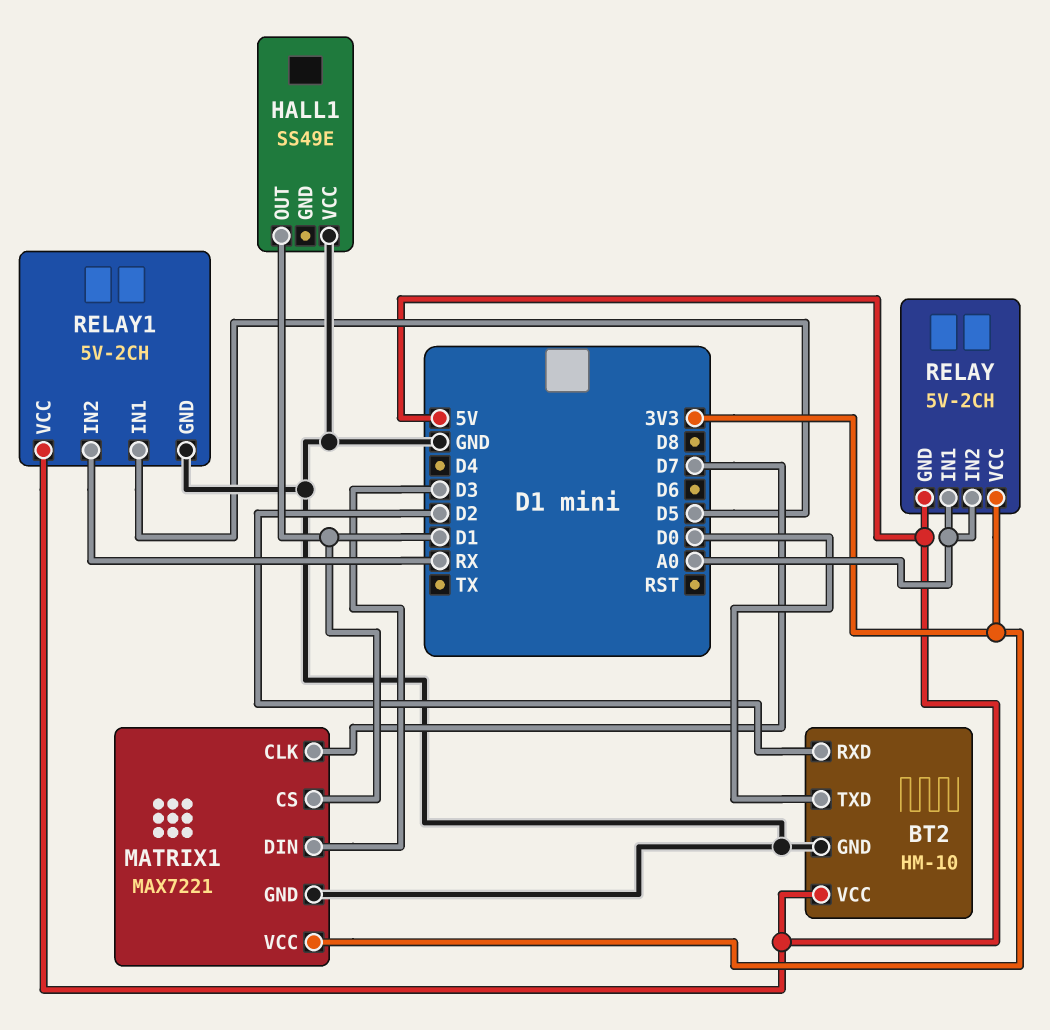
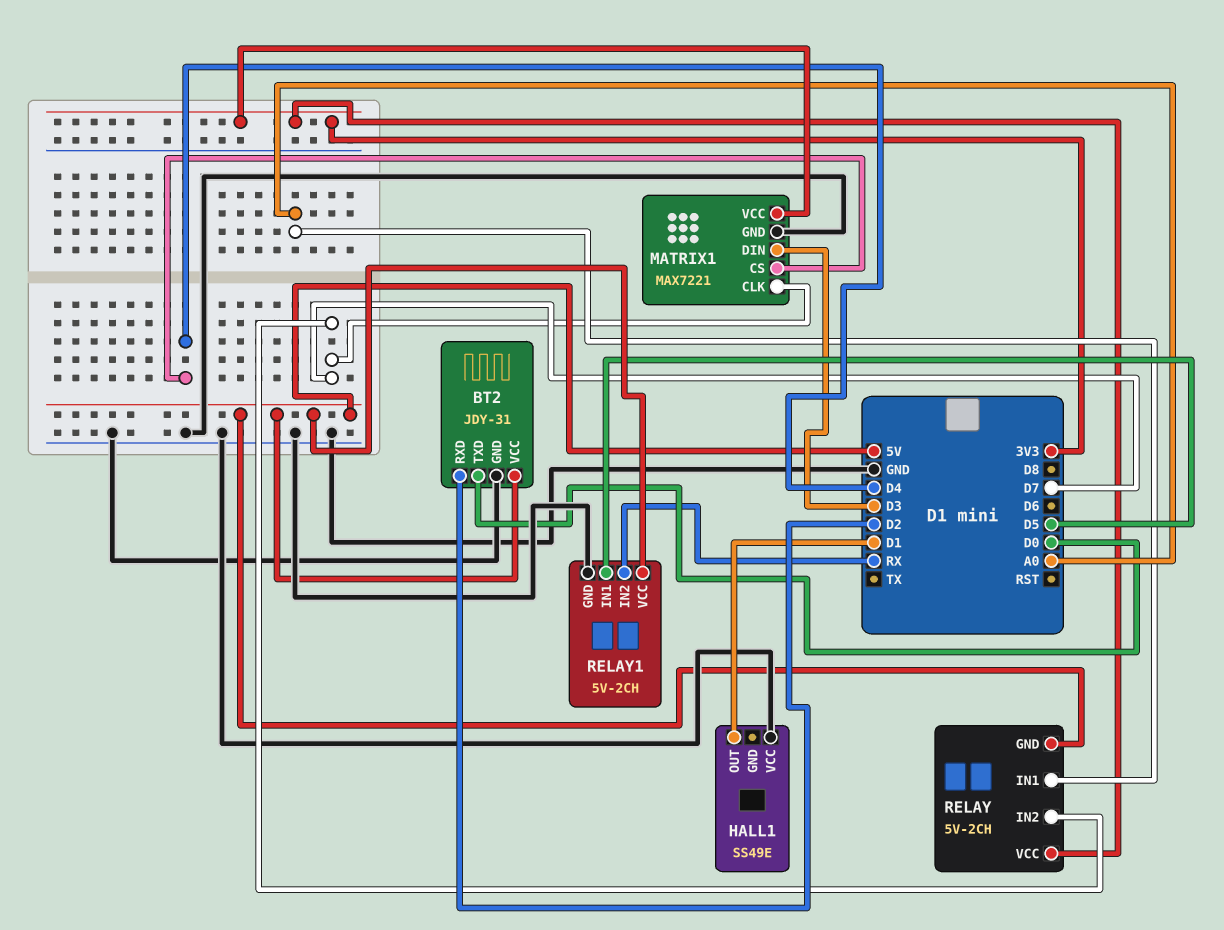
BT2: HM-10 -> JDY-31
MATRIX1 pin CS: D1 -> D4
RELAY pin IN2: A0 -> D7

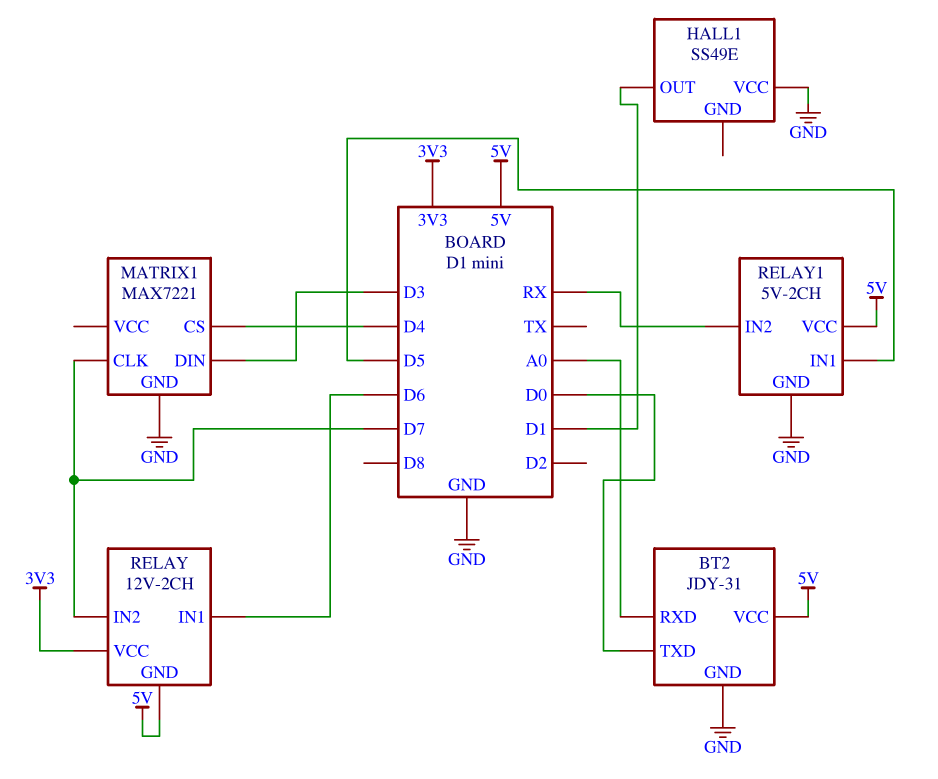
BT2 pin RXD: D2 -> A0
MATRIX1 pin VCC: 3V3 -> none
RELAY: 5V-2CH -> 12V-2CH
RELAY pin IN1: A0 -> D6

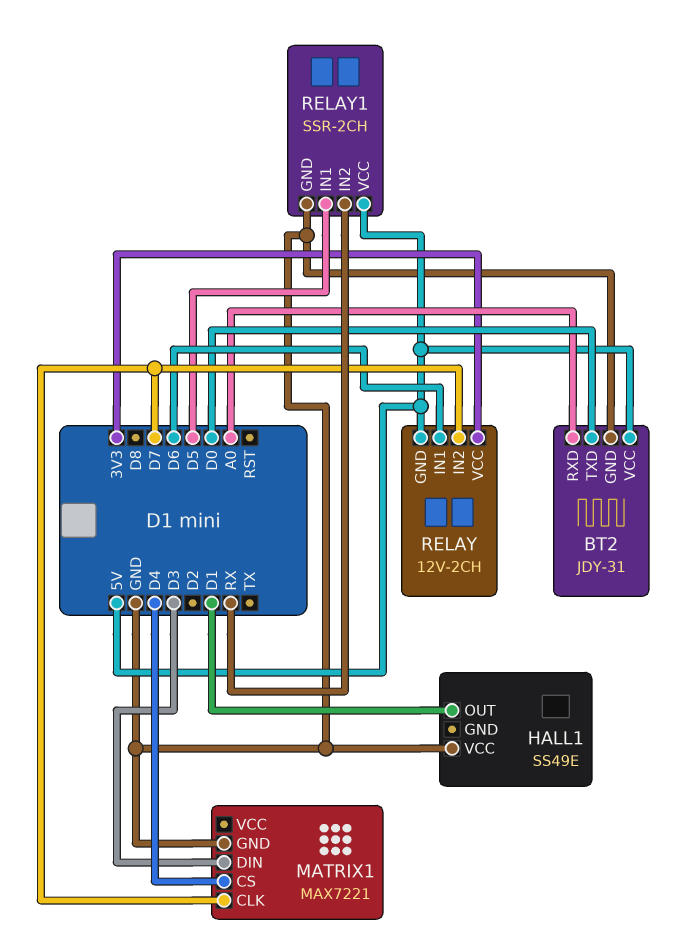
RELAY1: 5V-2CH -> SSR-2CH

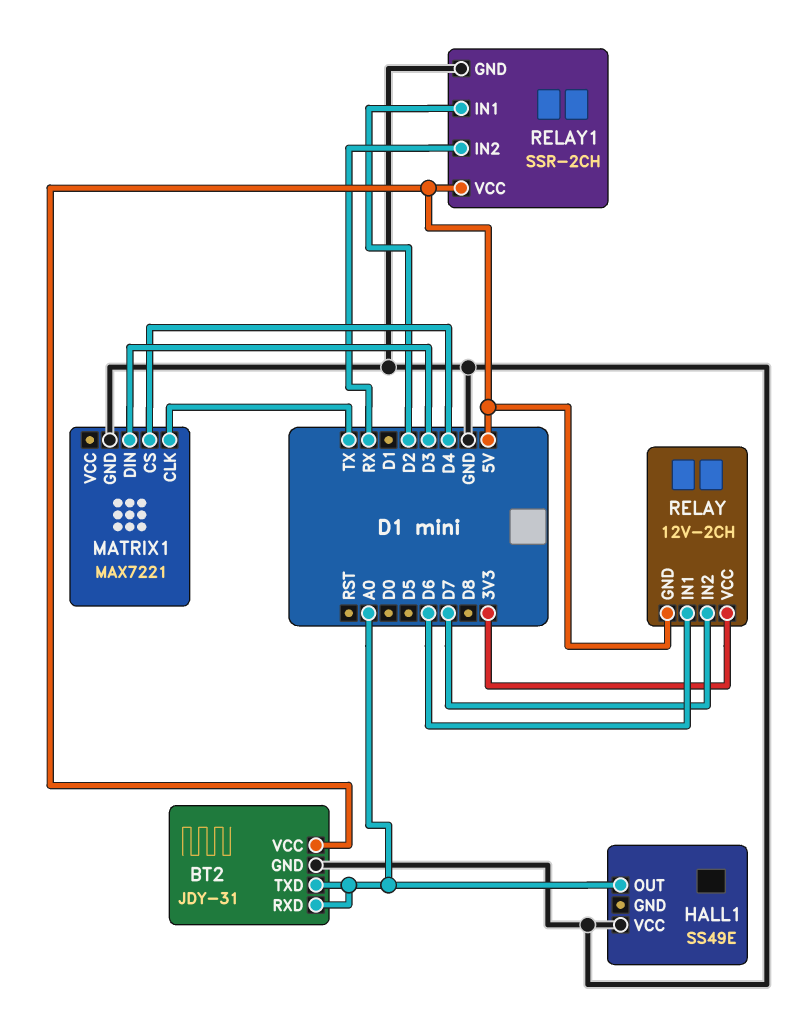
BT2 pin TXD: D0 -> A0
HALL1 pin OUT: D1 -> A0
MATRIX1 pin CLK: D7 -> TX
RELAY1 pin IN1: D5 -> D2

